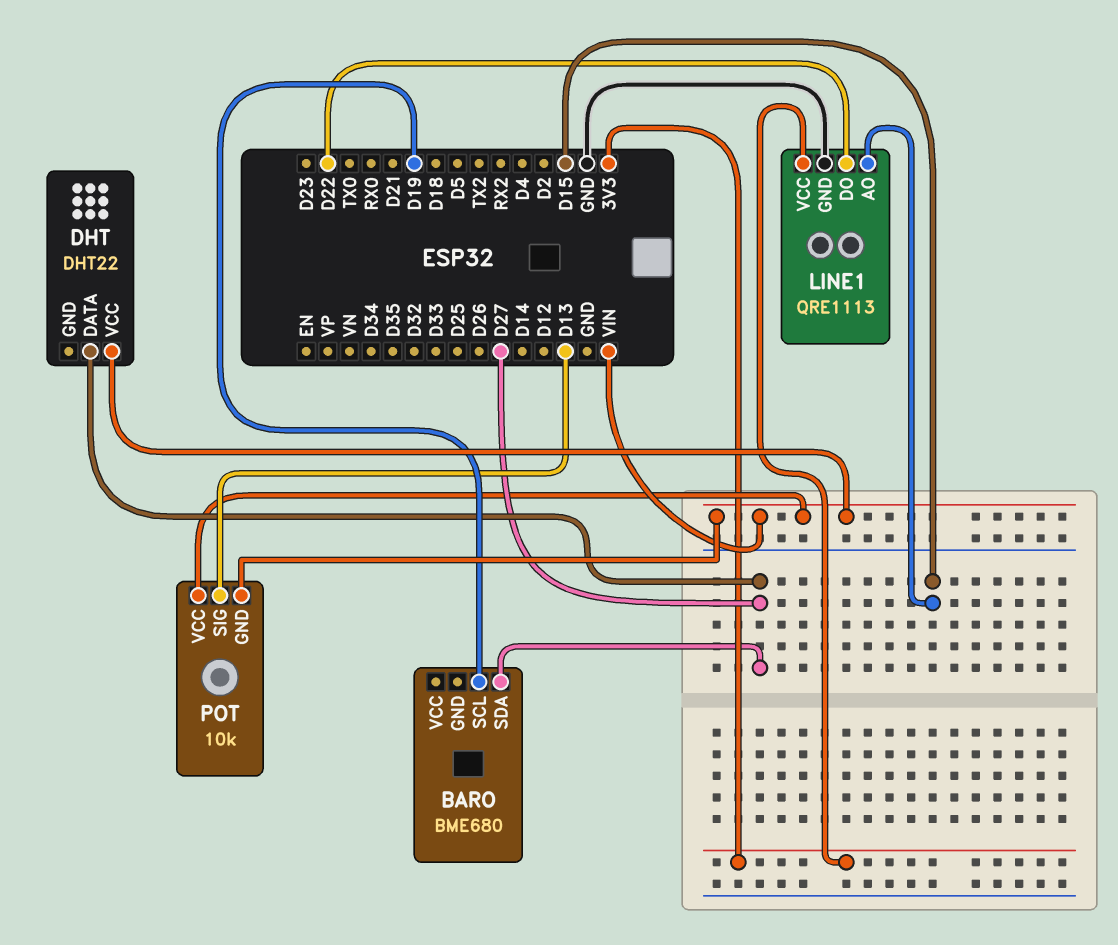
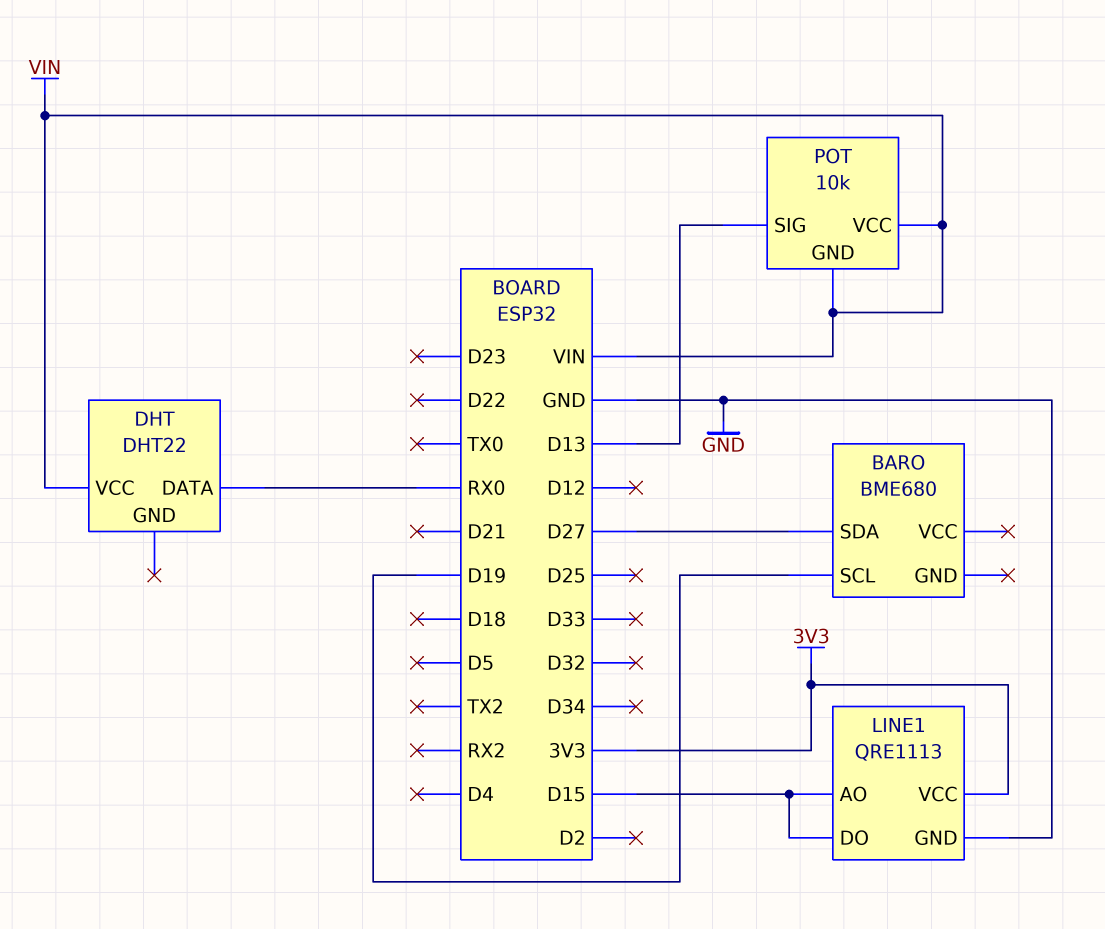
DHT pin DATA: D27 -> RX0
LINE1 pin DO: D22 -> D15

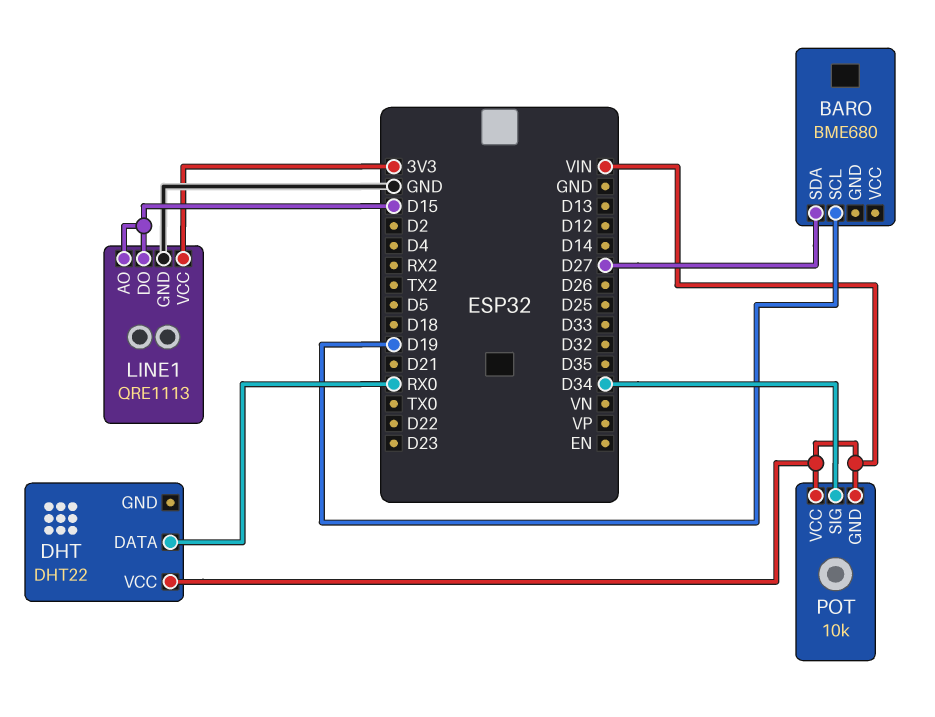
POT pin SIG: D13 -> D34

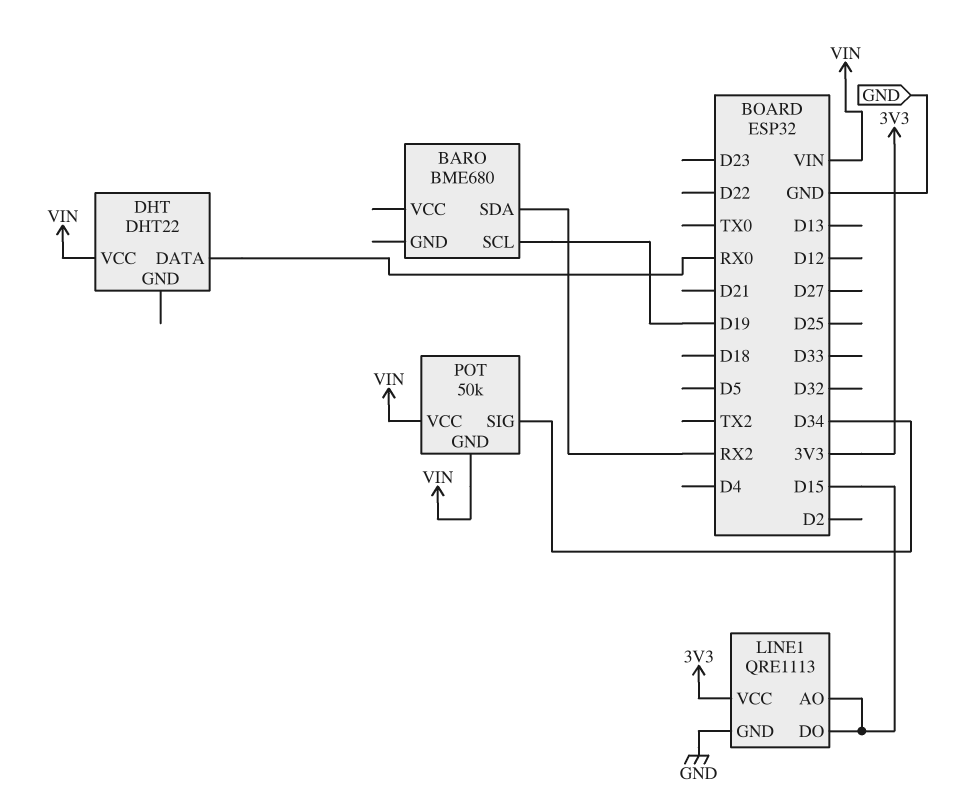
BARO pin SDA: D27 -> RX2
POT: 10k -> 50k

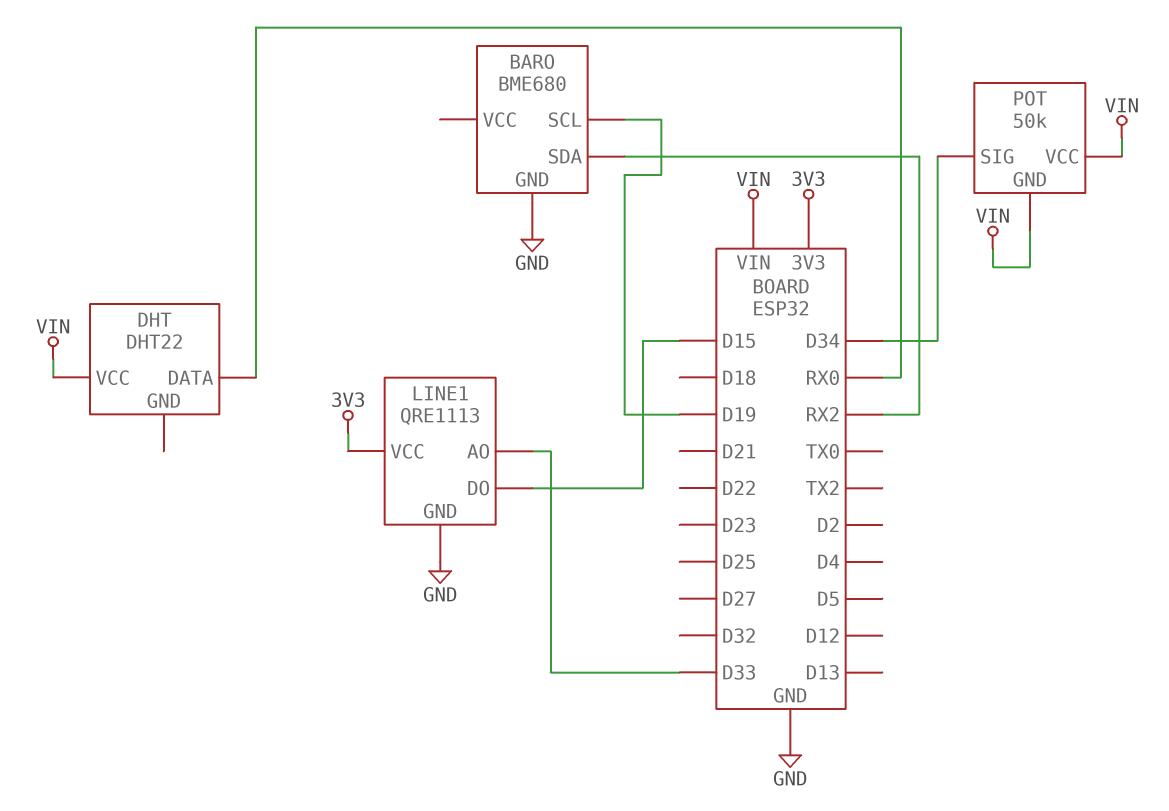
BARO pin GND: none -> GND
LINE1 pin AO: D15 -> D33

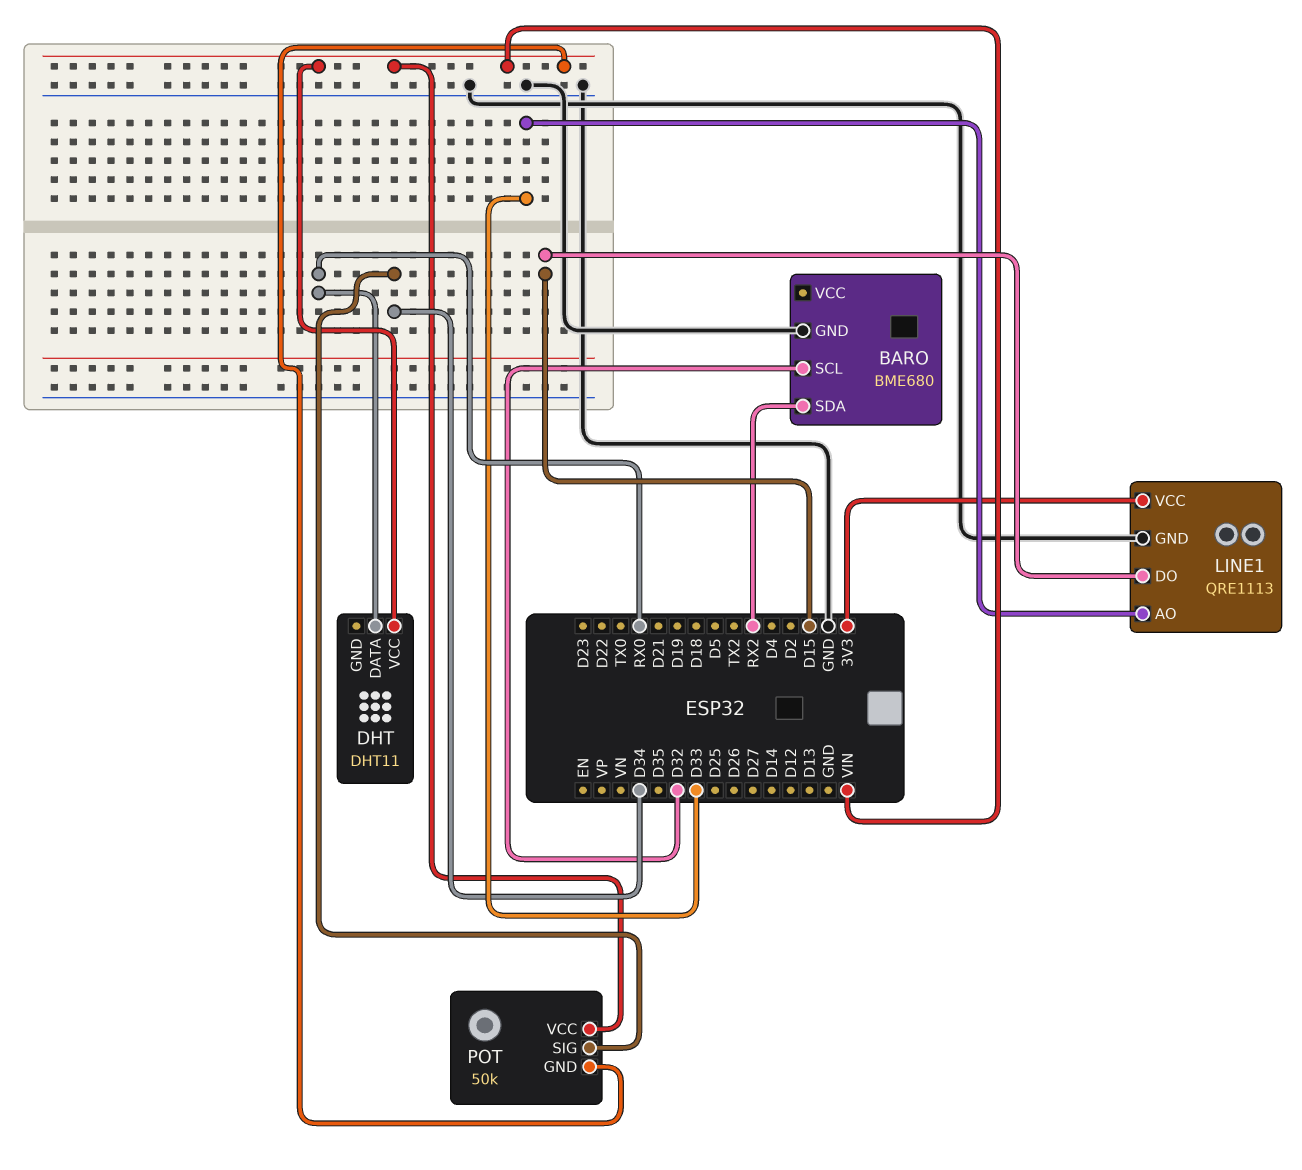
BARO pin SCL: D19 -> D32
DHT: DHT22 -> DHT11

